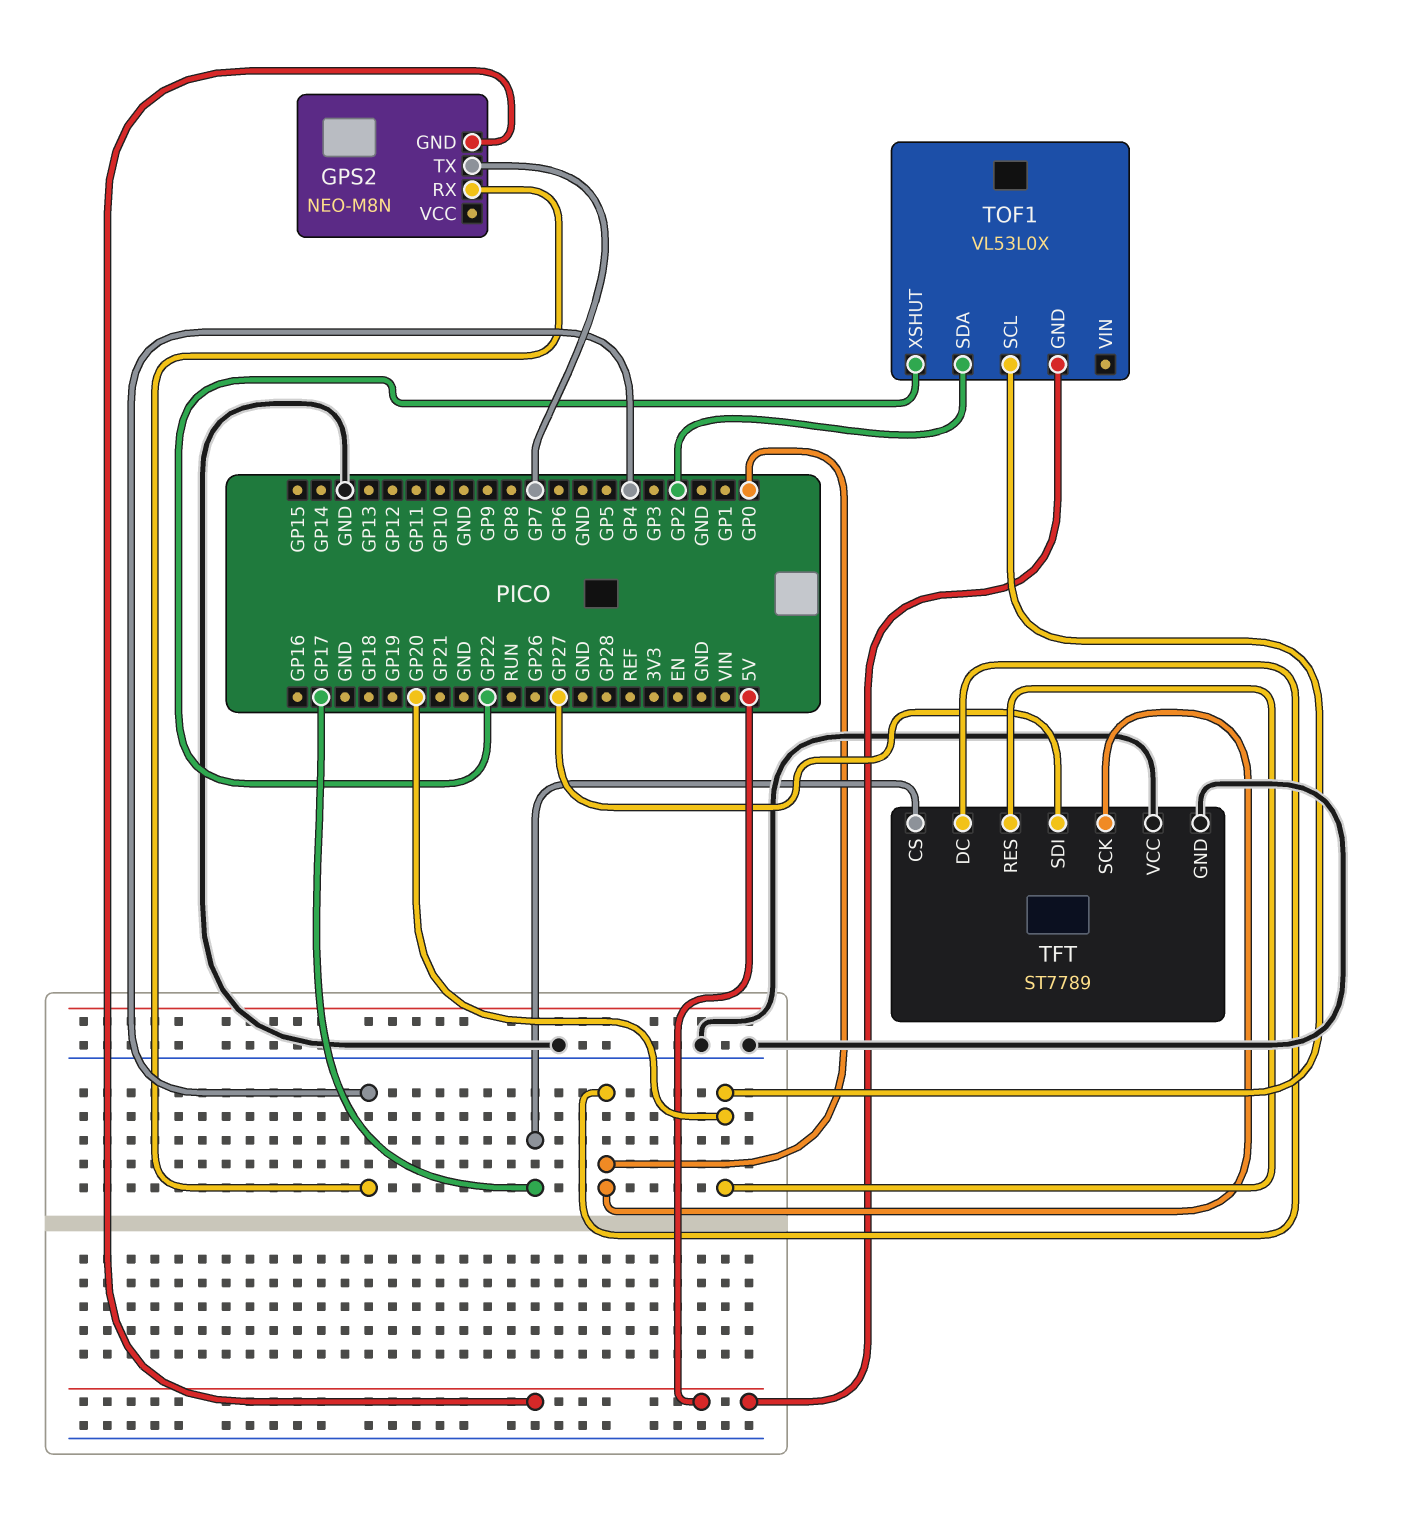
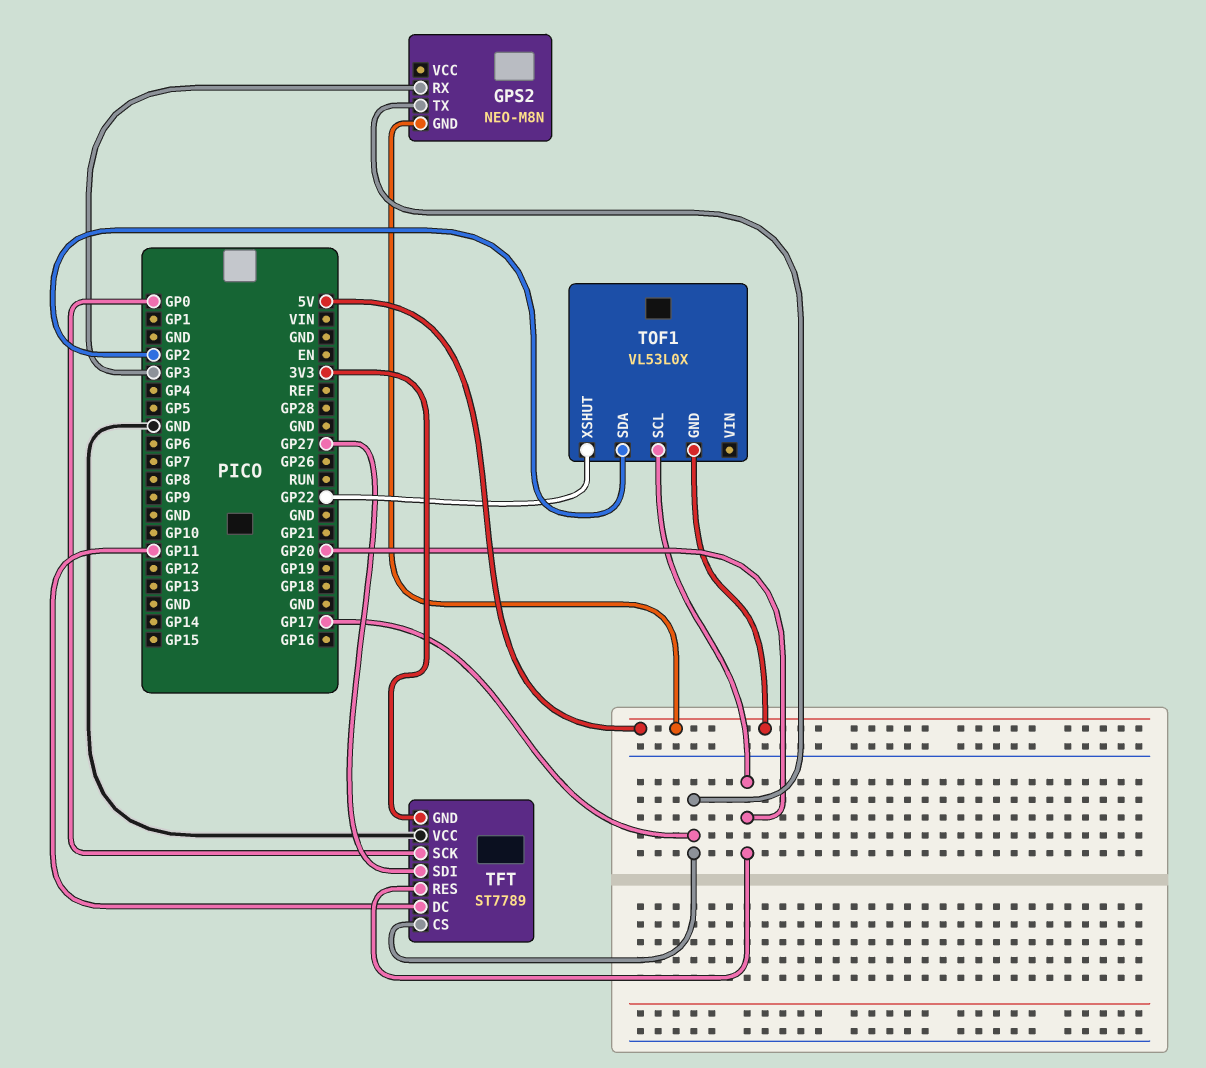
GPS2 pin RX: GP4 -> GP3
GPS2 pin TX: GP7 -> GP17
TFT pin DC: GP0 -> GP11
TFT pin GND: GND -> 3V3

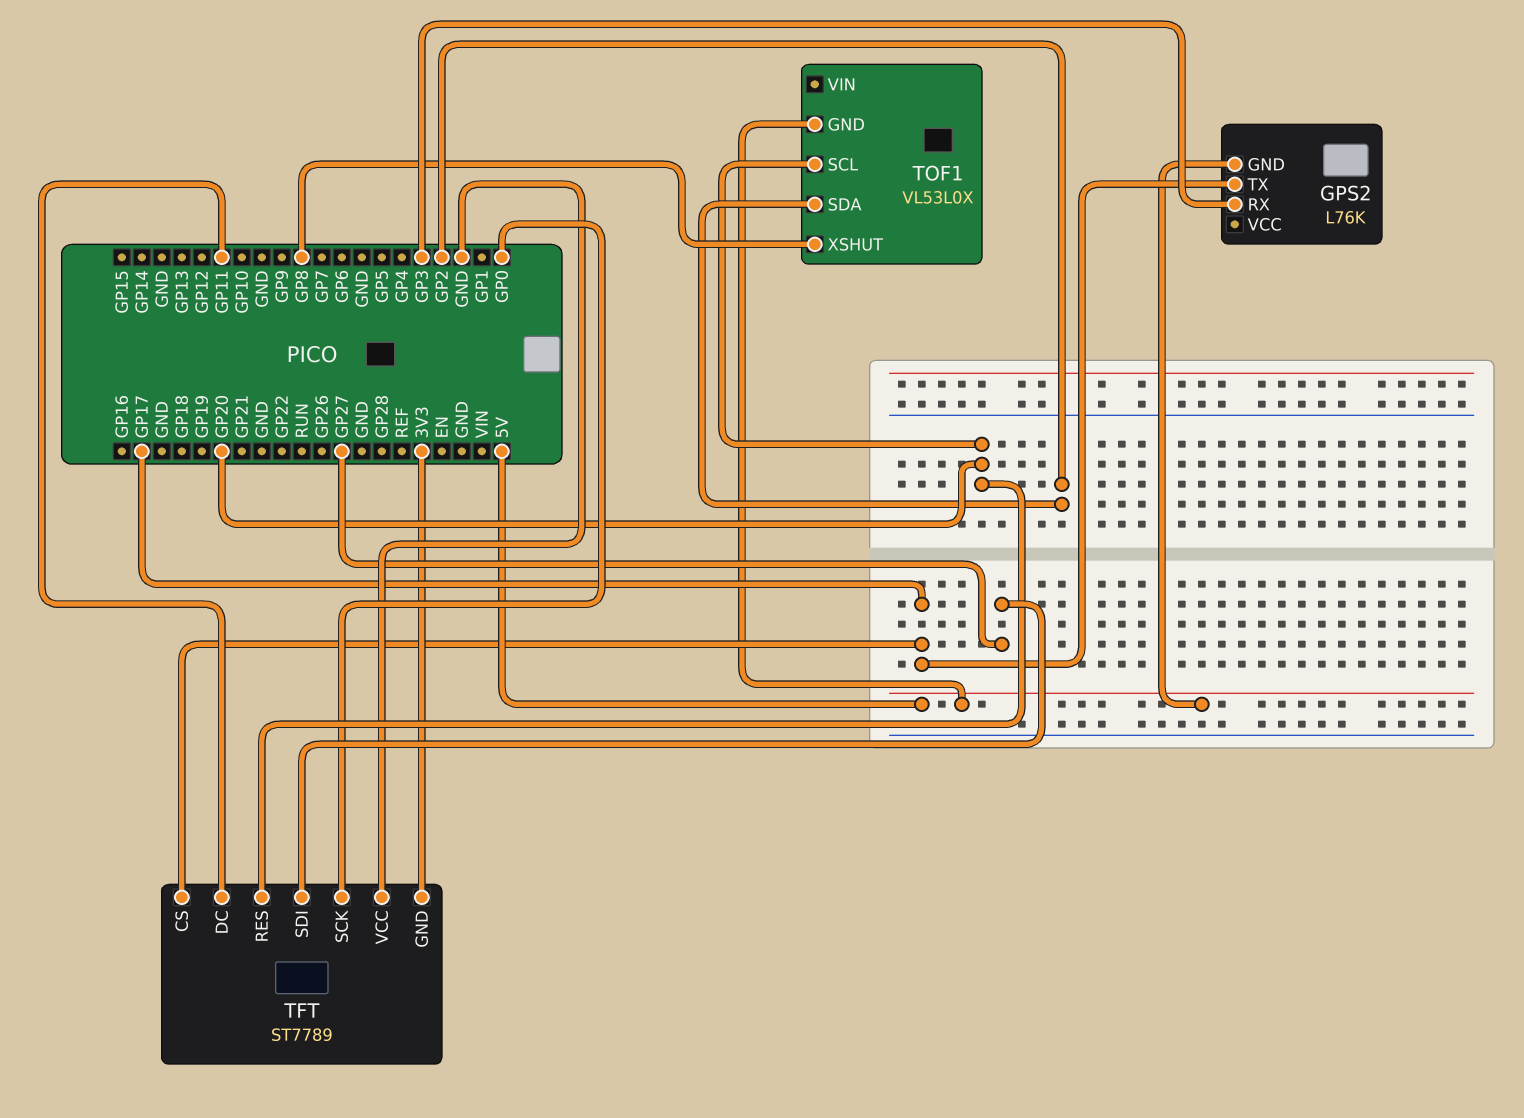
GPS2: NEO-M8N -> L76K
TOF1 pin XSHUT: GP22 -> GP8

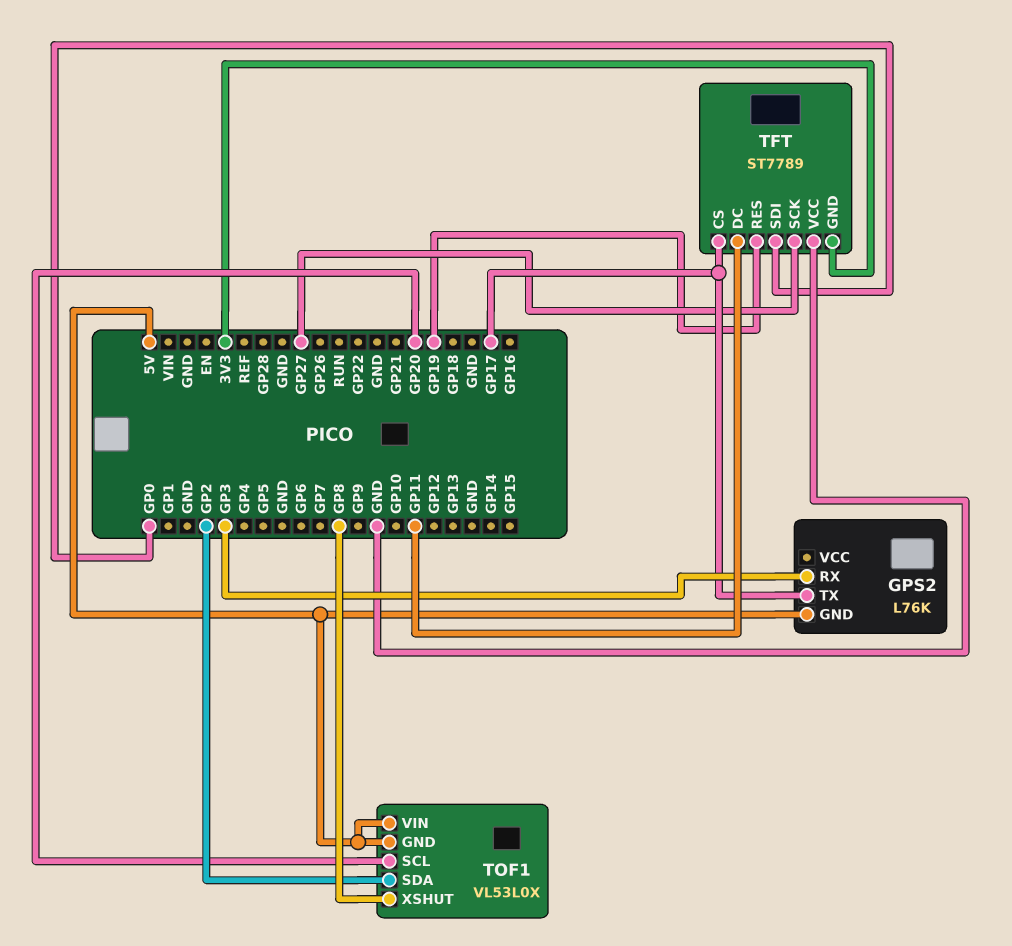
TFT pin RES: GP20 -> GP19
TFT pin SCK: GP0 -> GP27
TFT pin SDI: GP27 -> GP0
TOF1 pin VIN: none -> 5V

